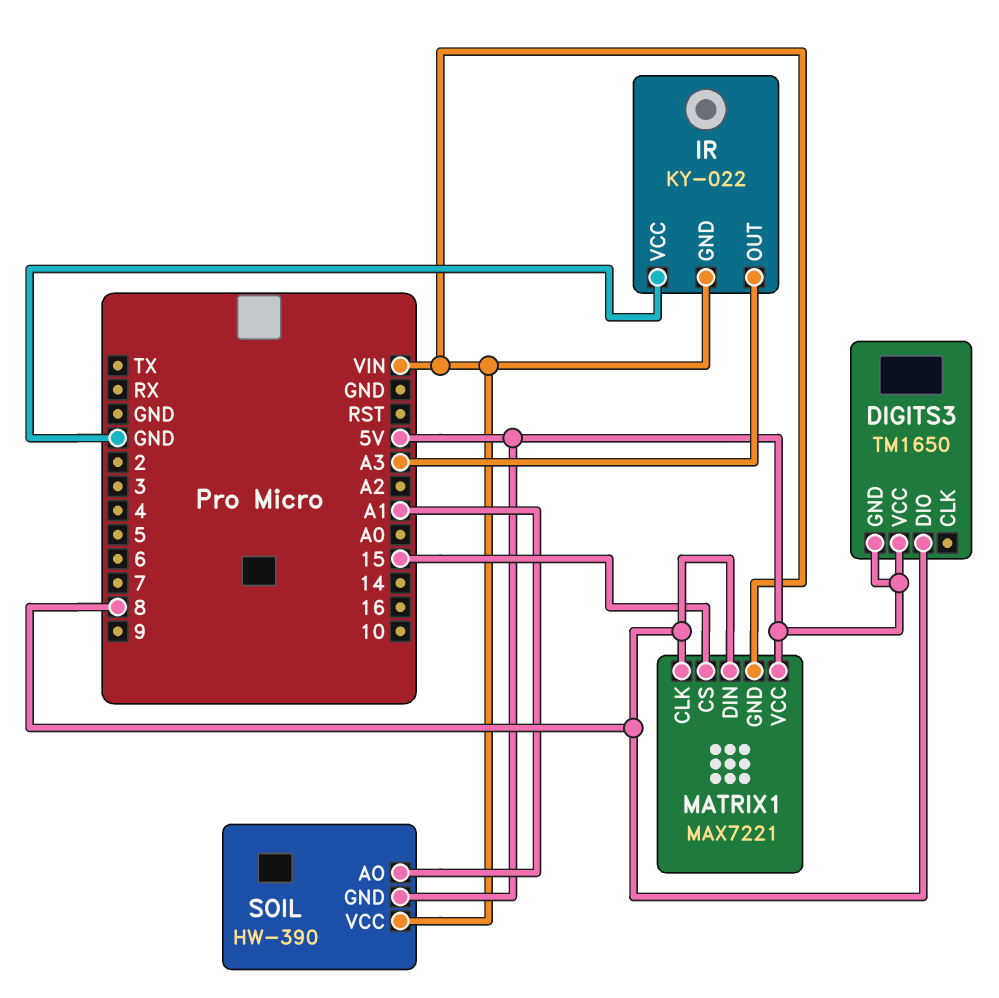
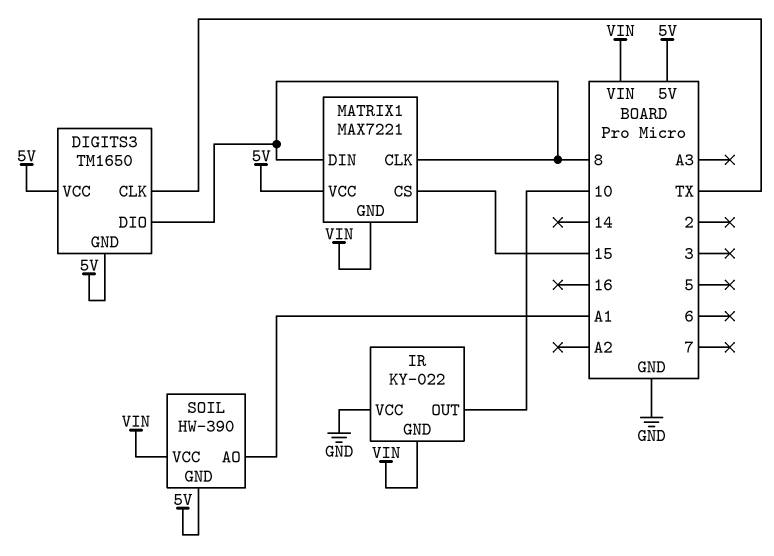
DIGITS3 pin CLK: none -> TX
IR pin OUT: A3 -> 10

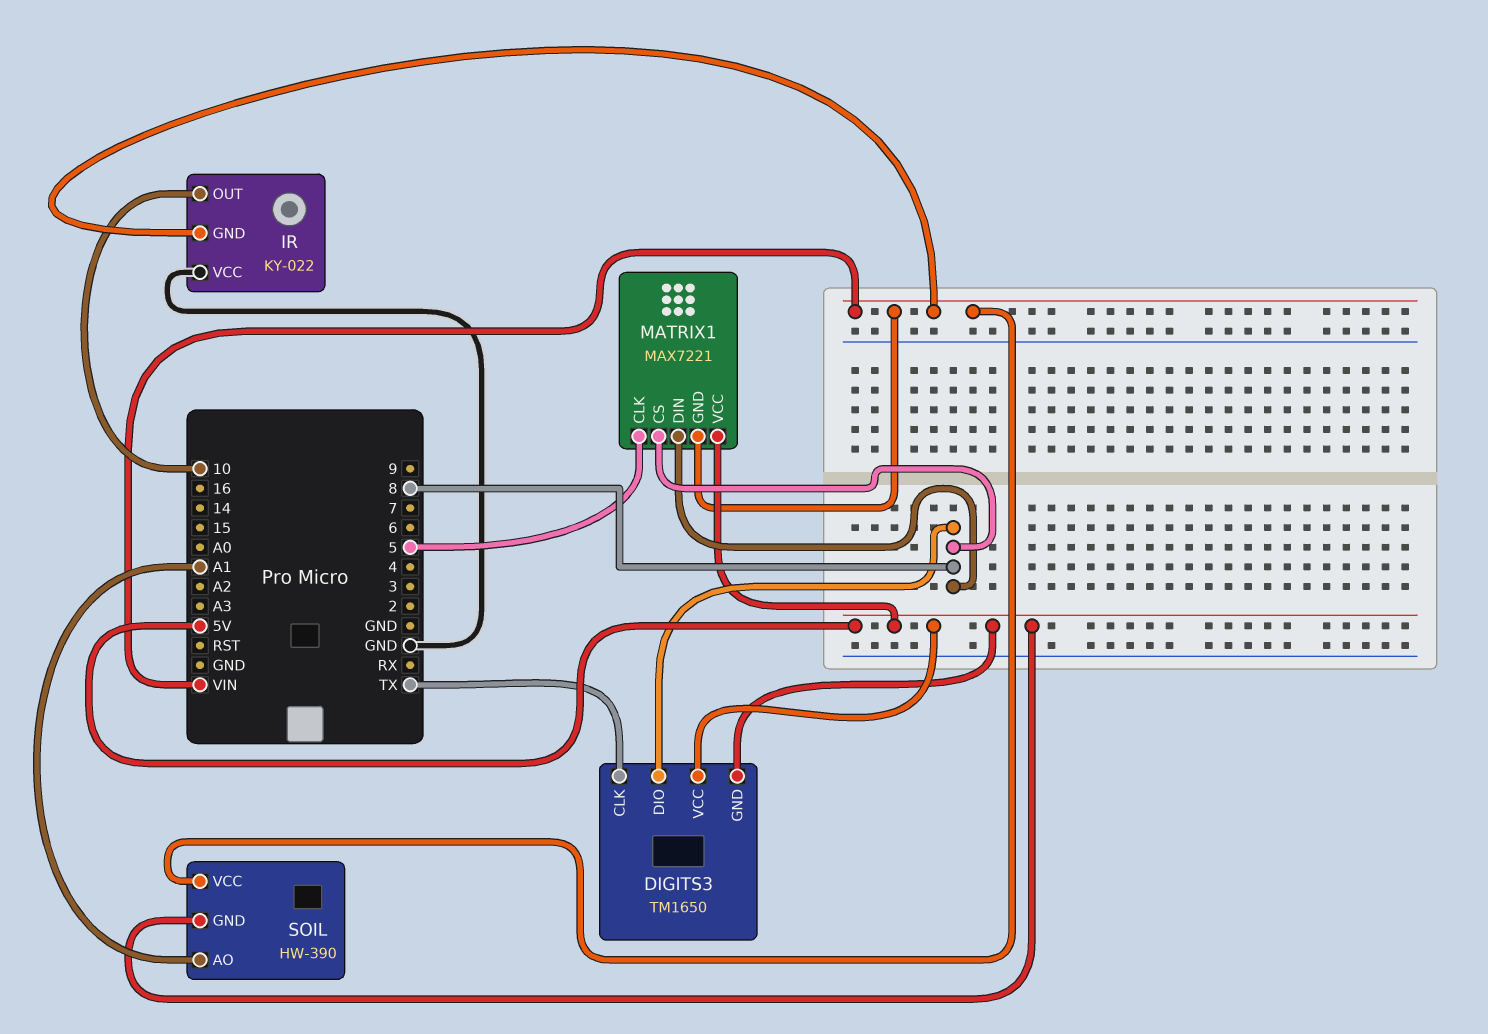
MATRIX1 pin CLK: 8 -> 5
MATRIX1 pin CS: 15 -> 8

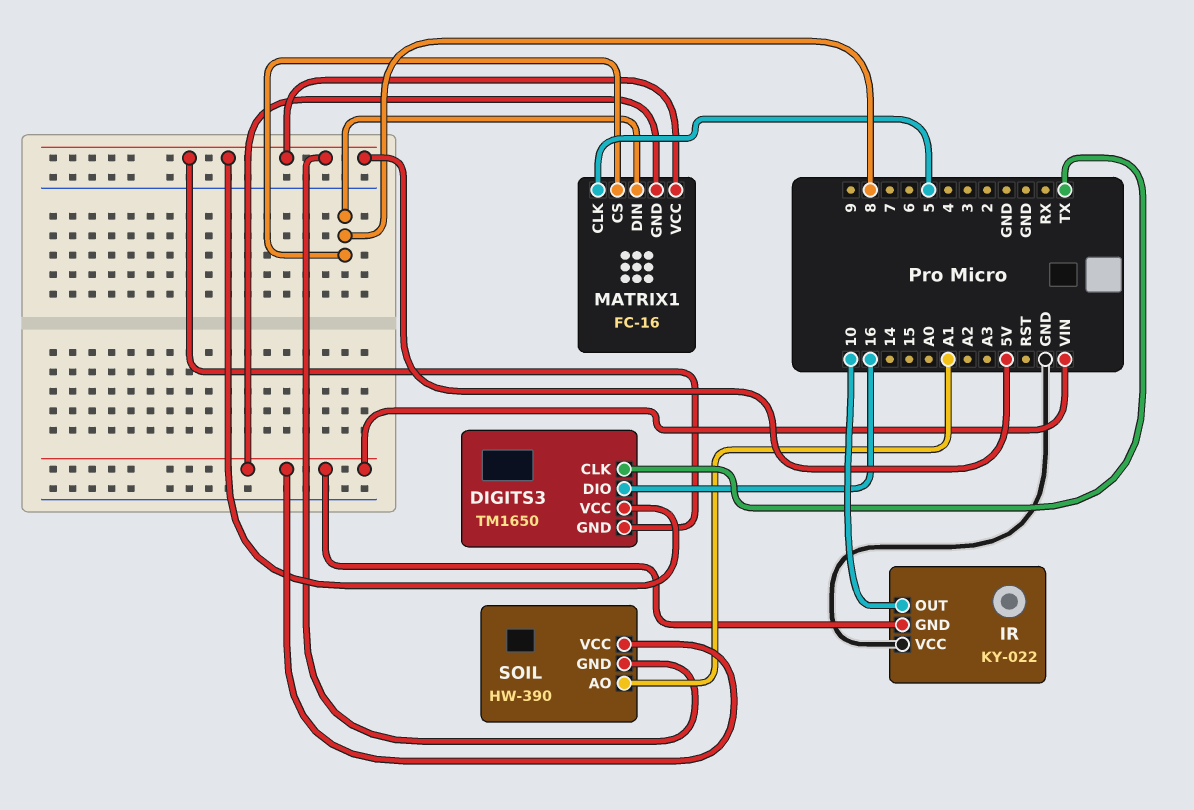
DIGITS3 pin DIO: 8 -> 16
MATRIX1: MAX7221 -> FC-16

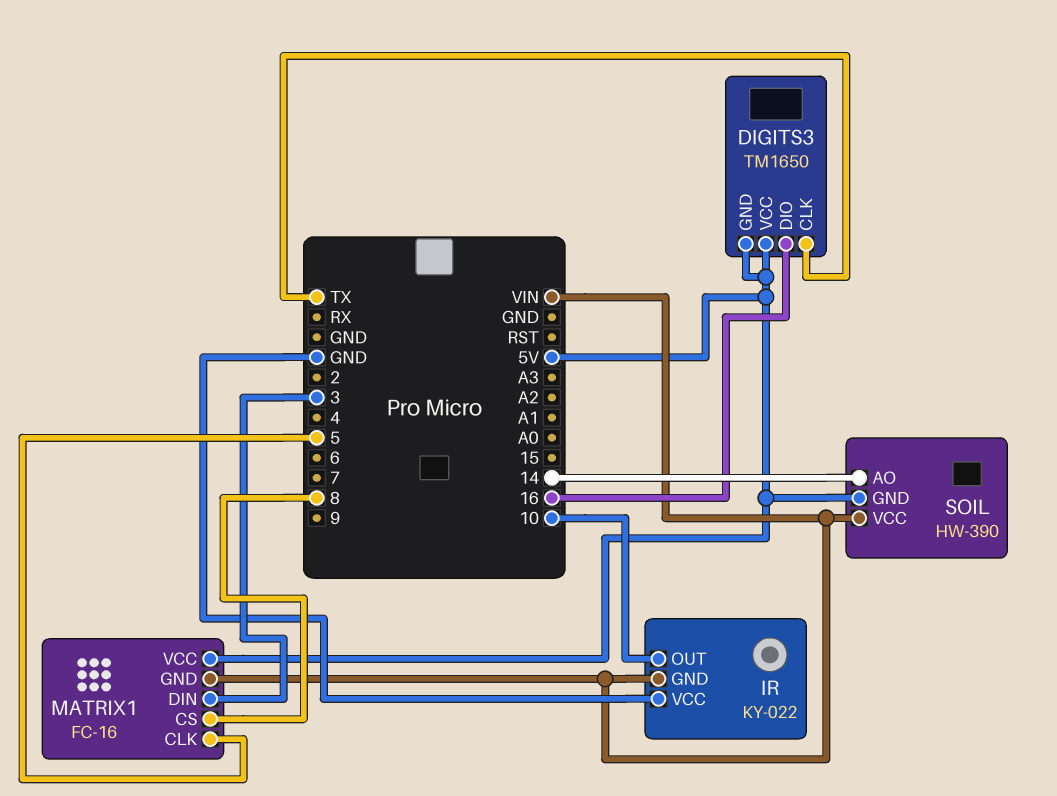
MATRIX1 pin DIN: 8 -> 3
SOIL pin AO: A1 -> 14

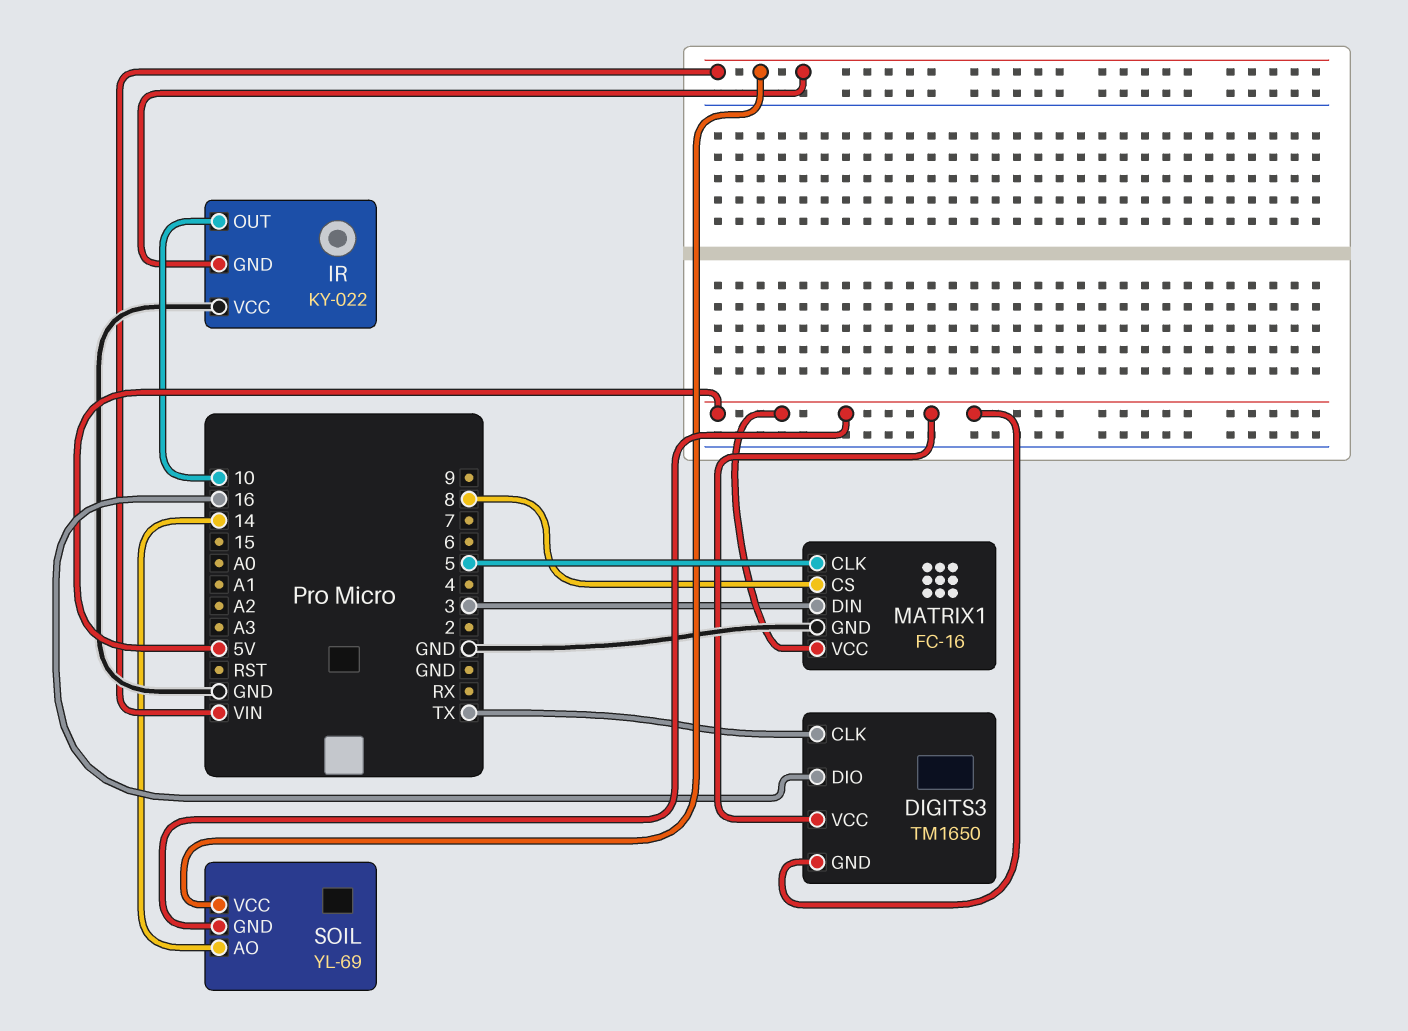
MATRIX1 pin GND: VIN -> GND
SOIL: HW-390 -> YL-69

